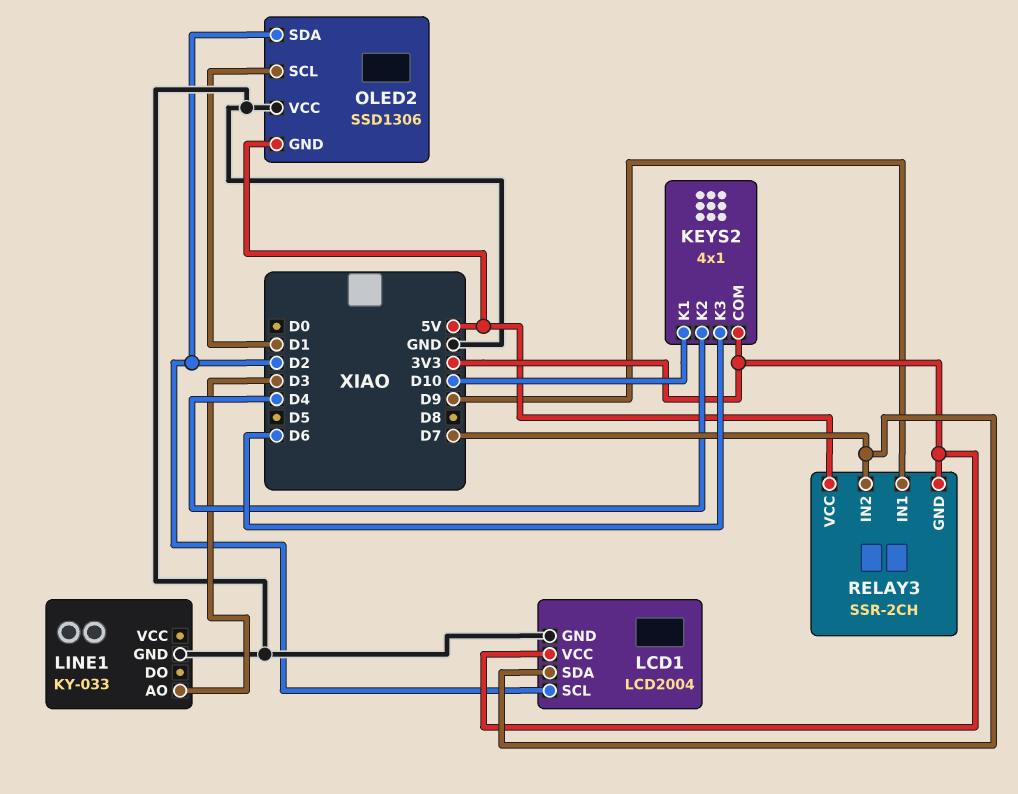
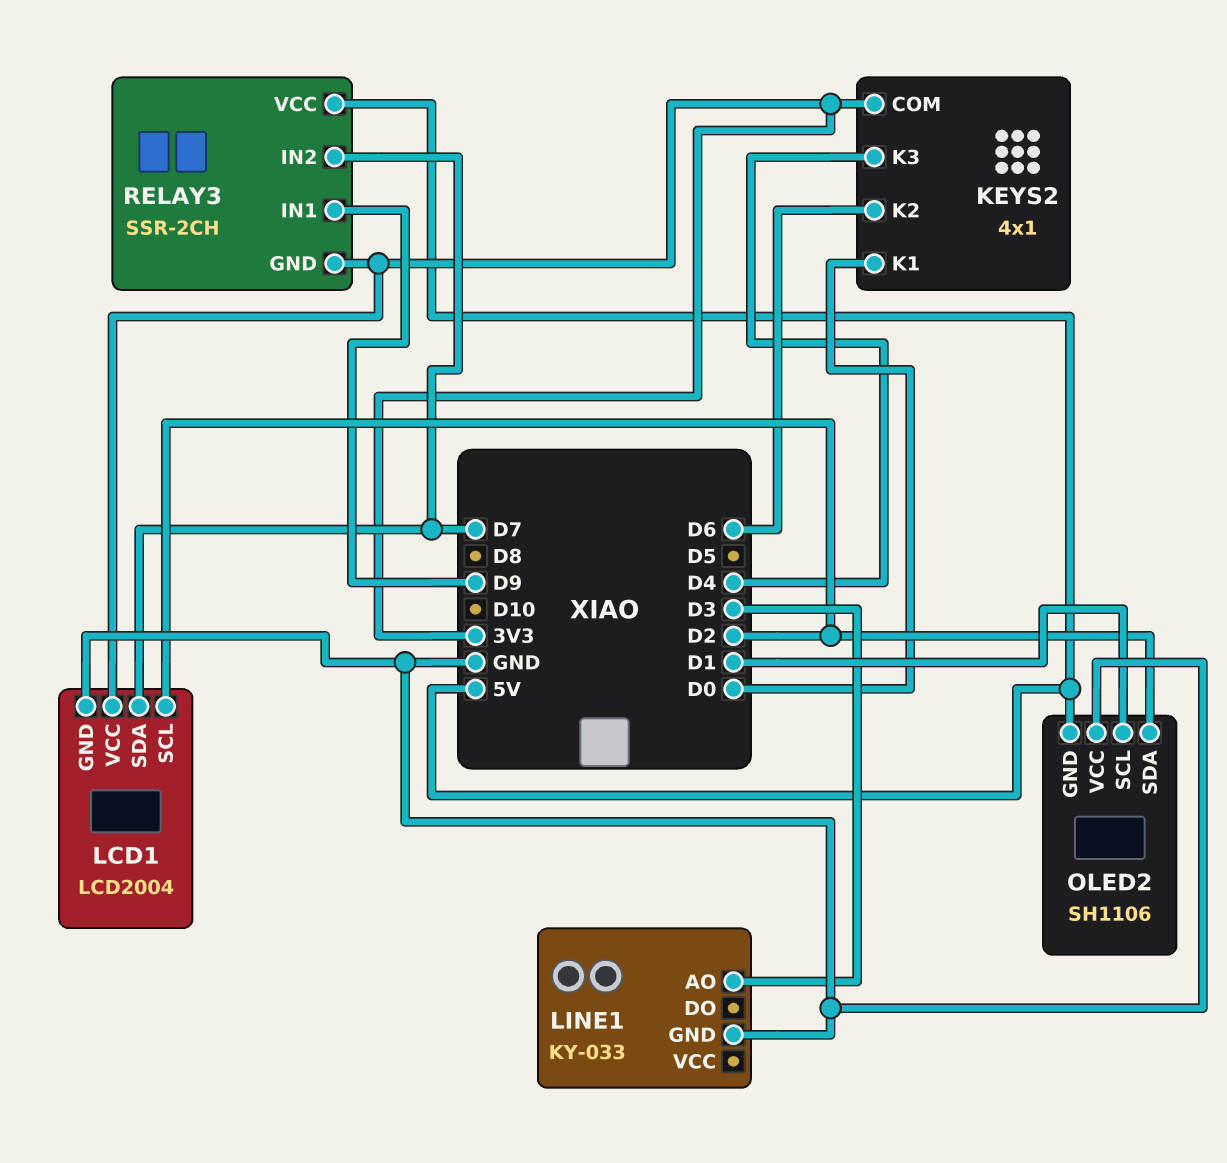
KEYS2 pin K1: D10 -> D0
KEYS2 pin K2: D4 -> D6
KEYS2 pin K3: D6 -> D4
OLED2: SSD1306 -> SH1106

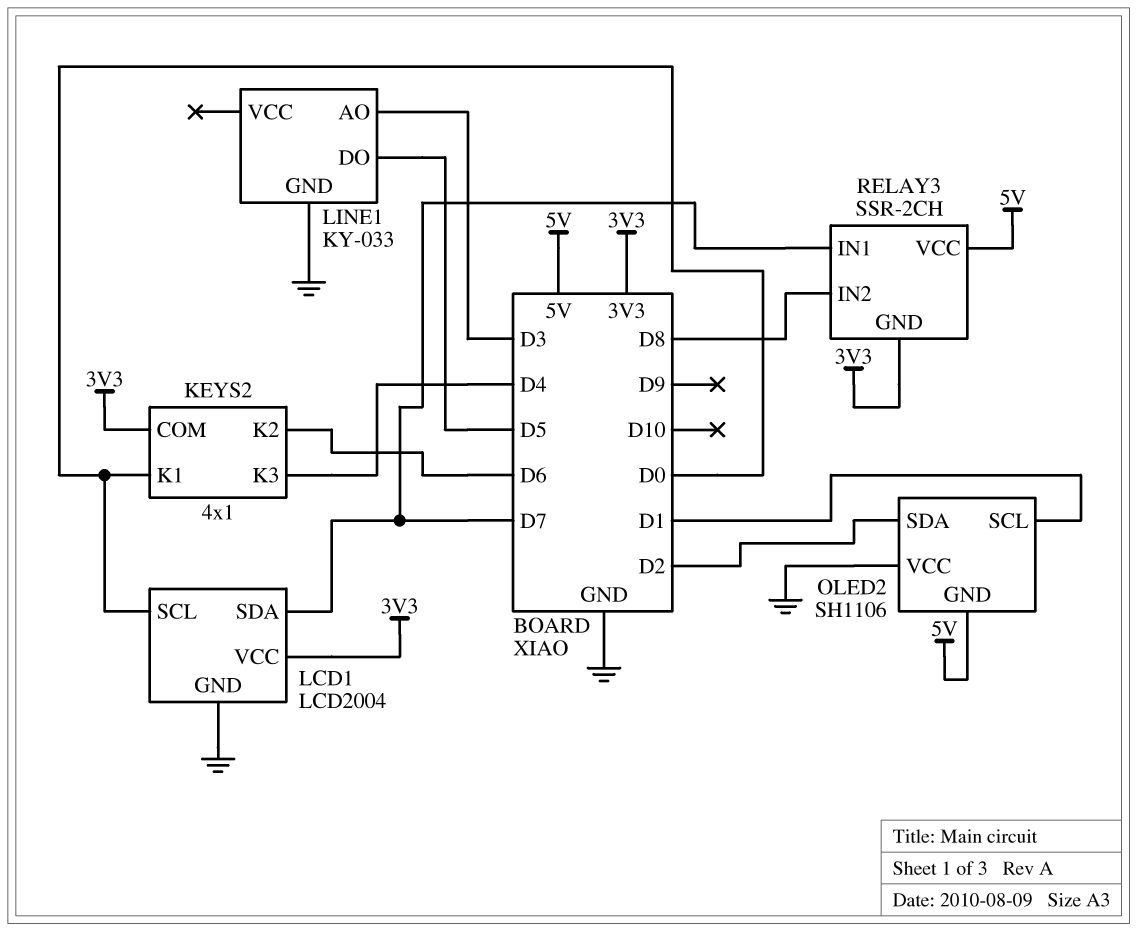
LCD1 pin SCL: D2 -> D0
LINE1 pin DO: none -> D5
RELAY3 pin IN1: D9 -> D7
RELAY3 pin IN2: D7 -> D8

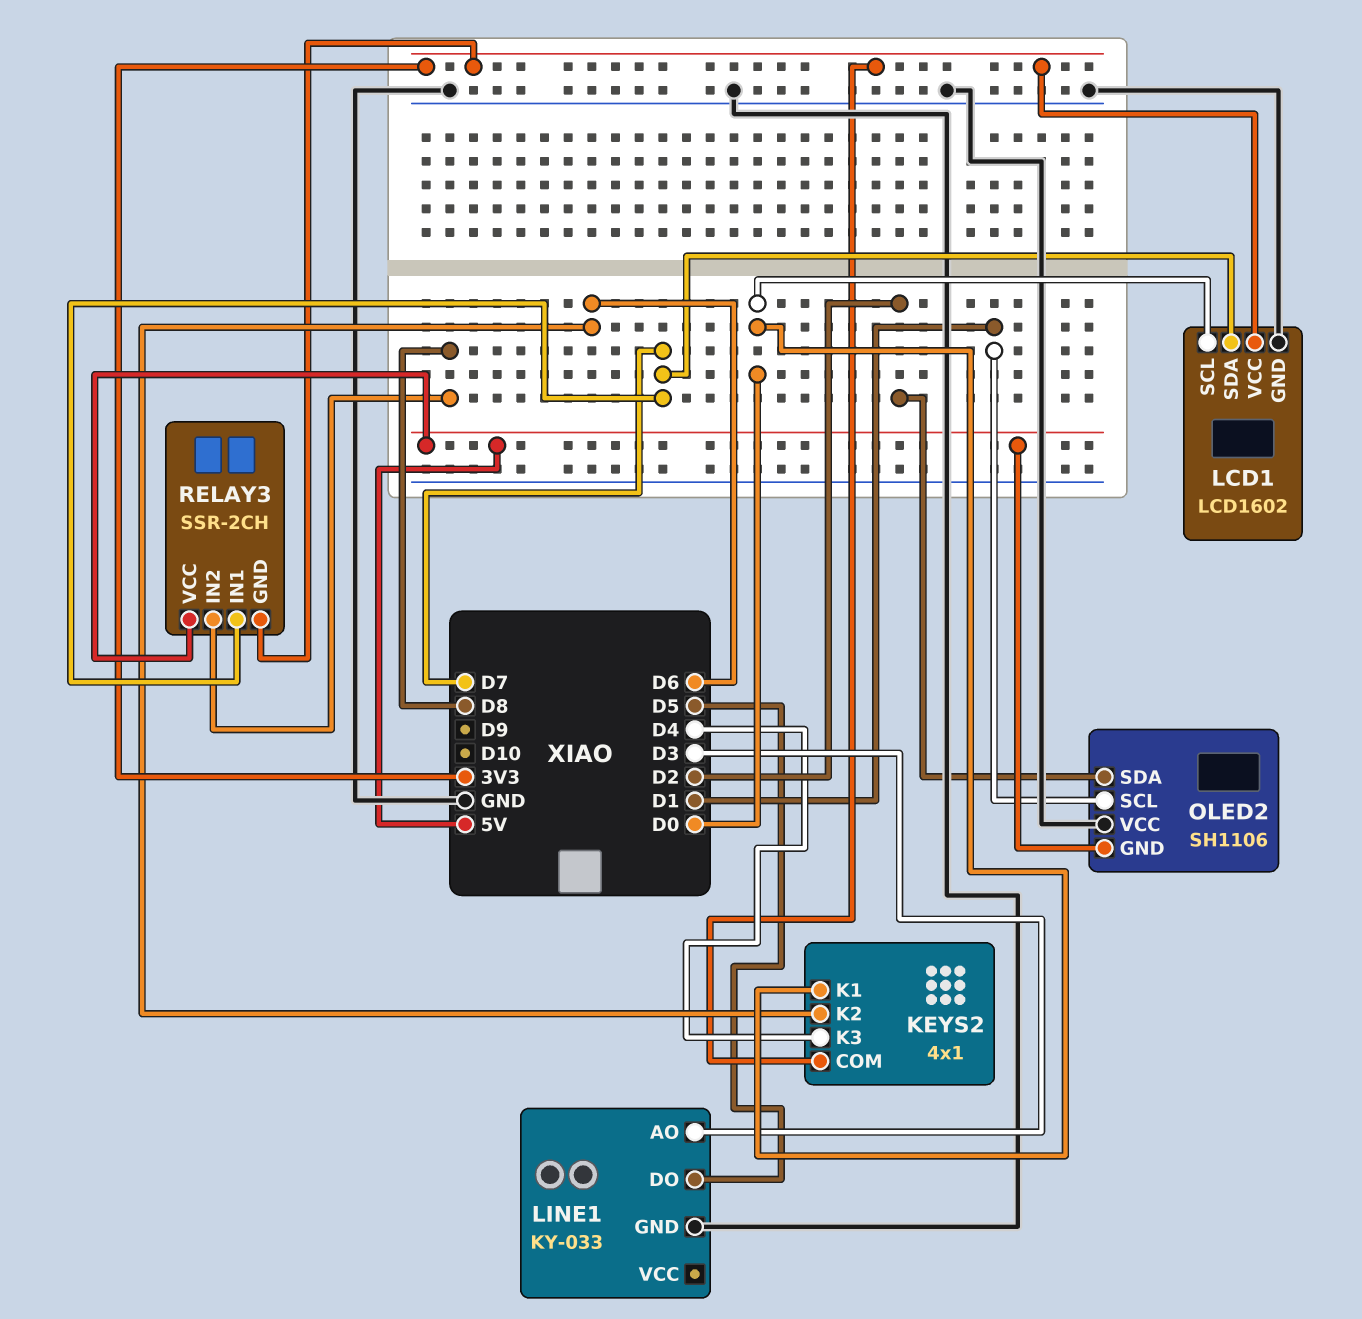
LCD1: LCD2004 -> LCD1602

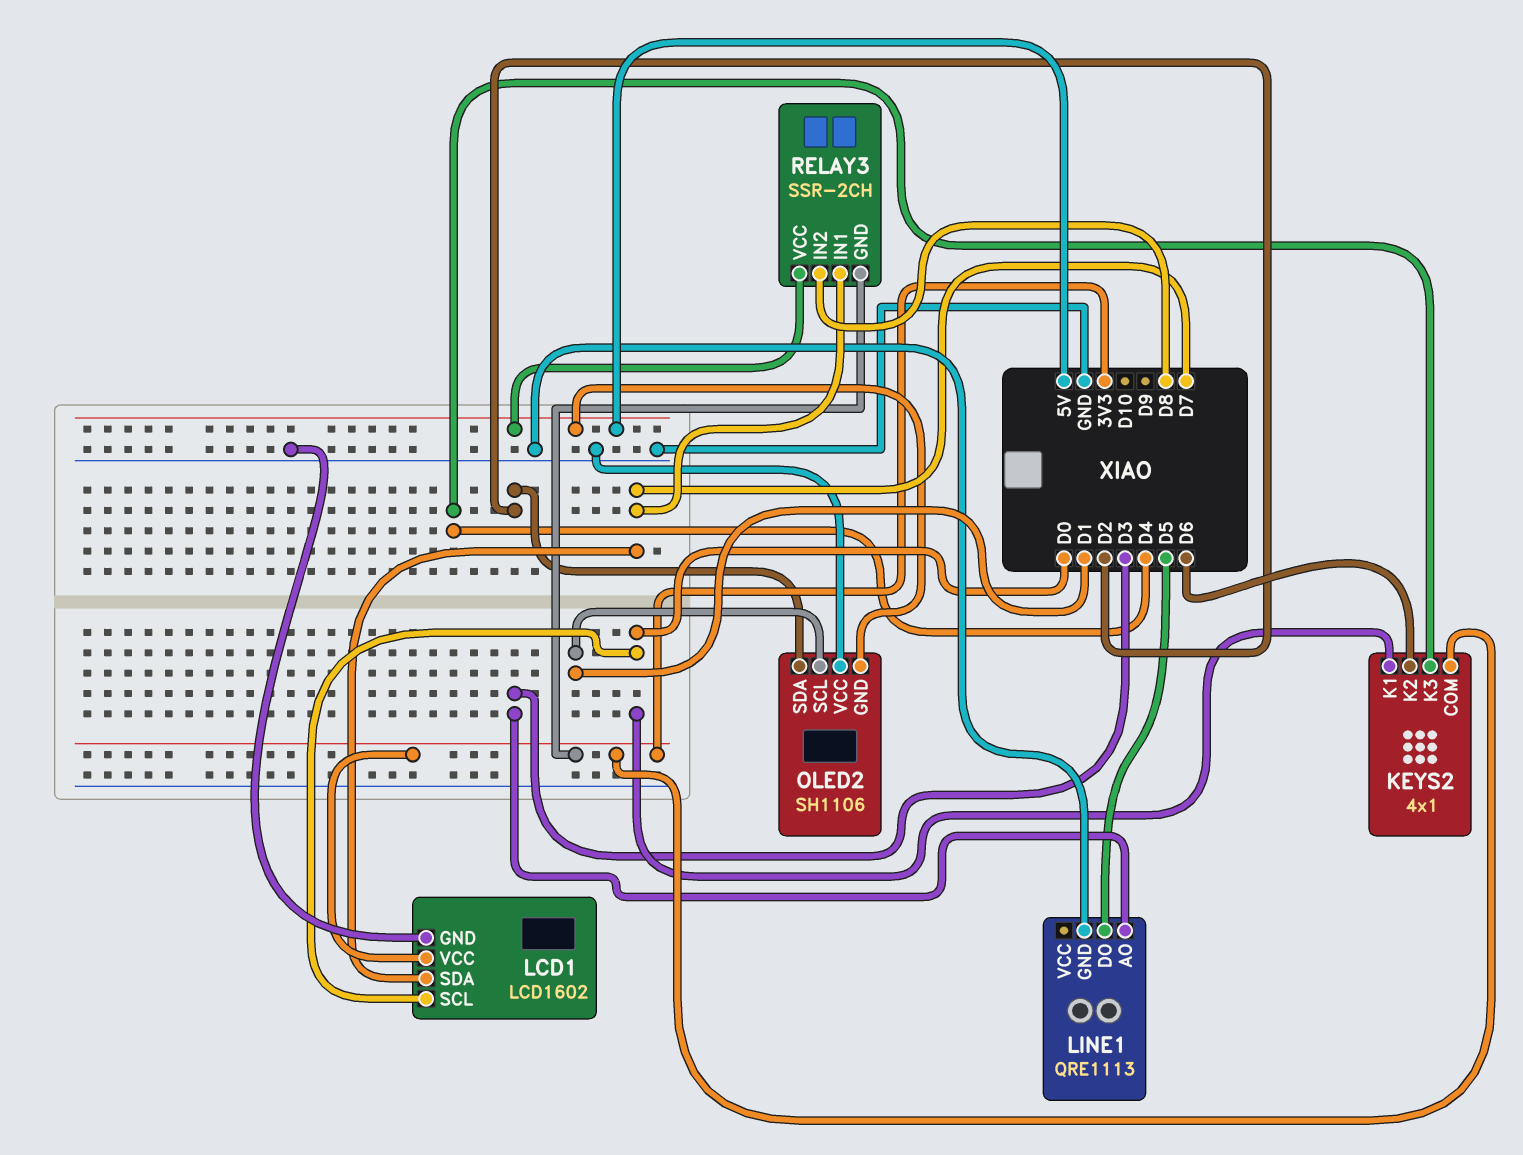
LINE1: KY-033 -> QRE1113

